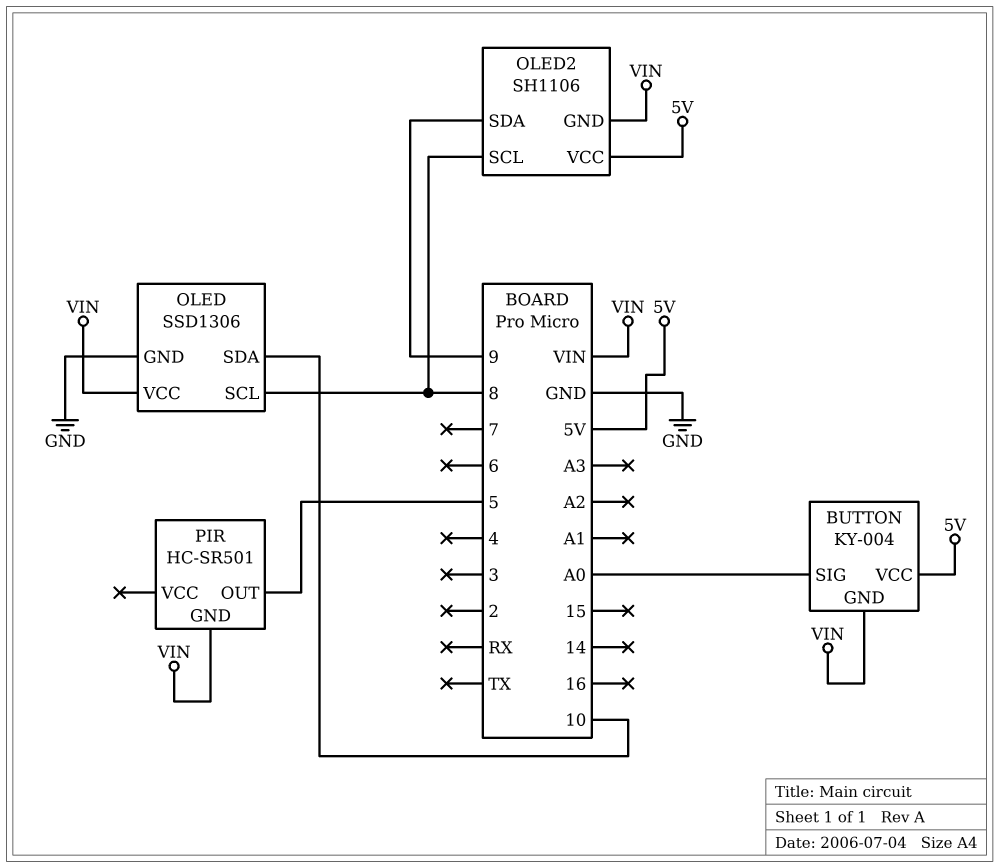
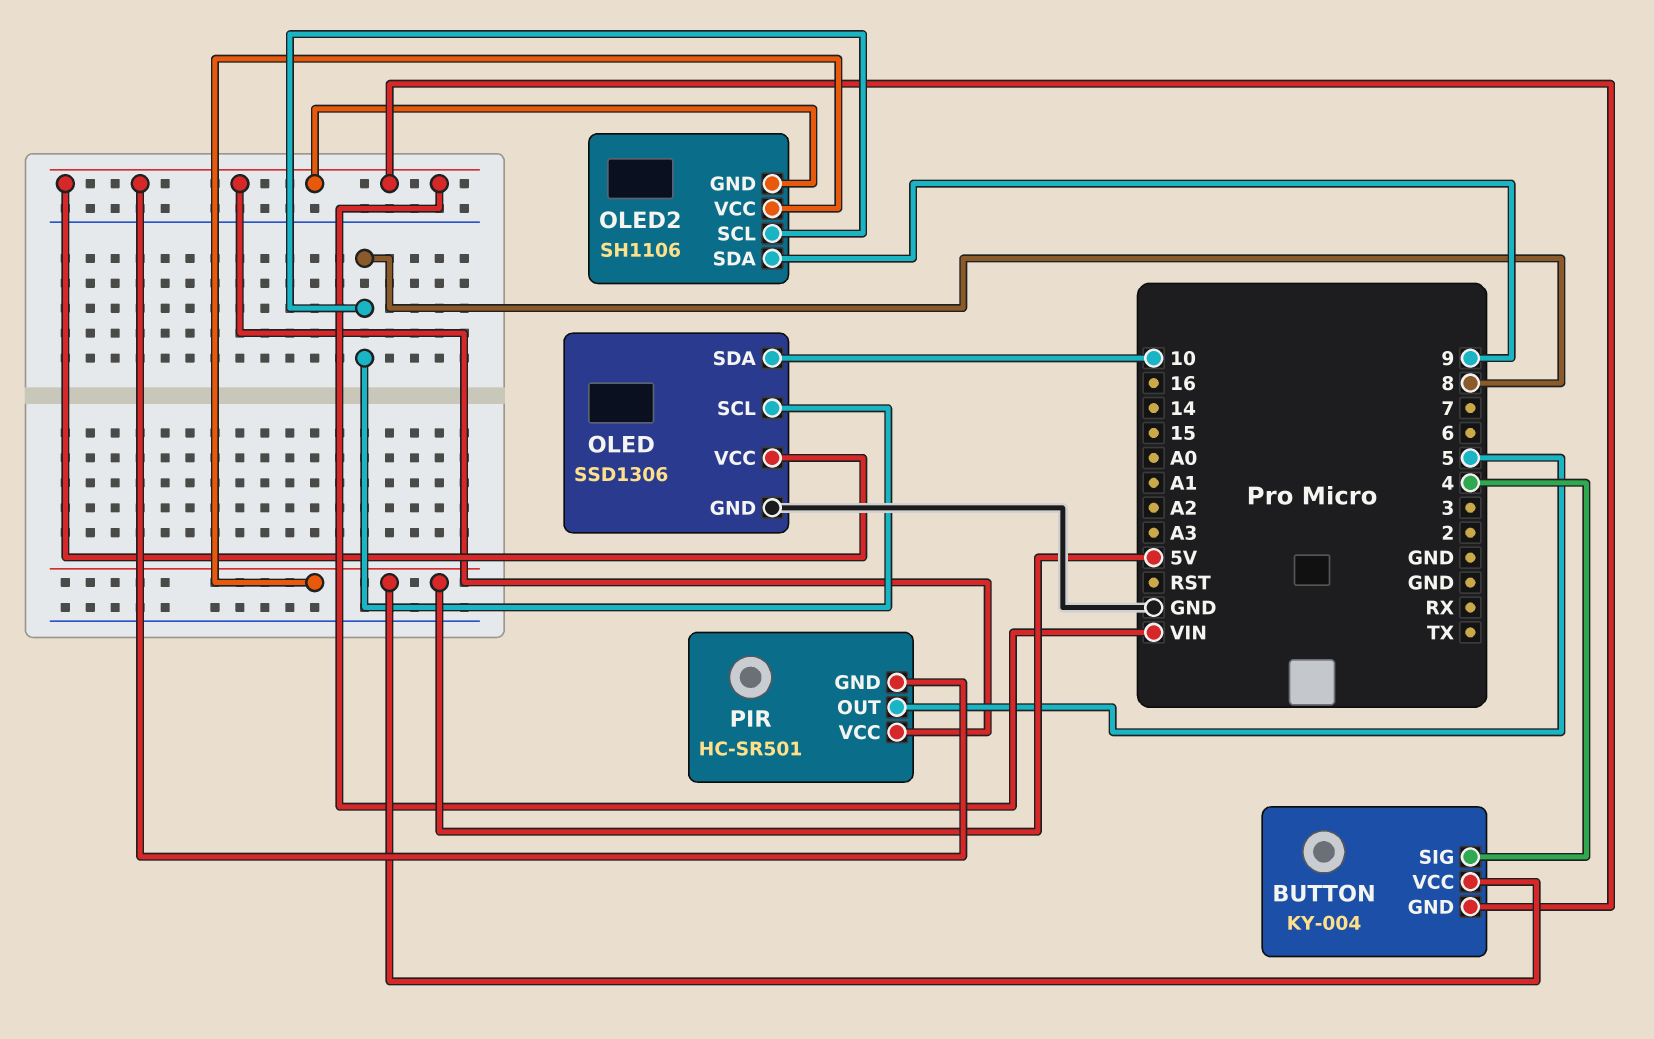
BUTTON pin SIG: A0 -> 4
PIR pin VCC: none -> VIN

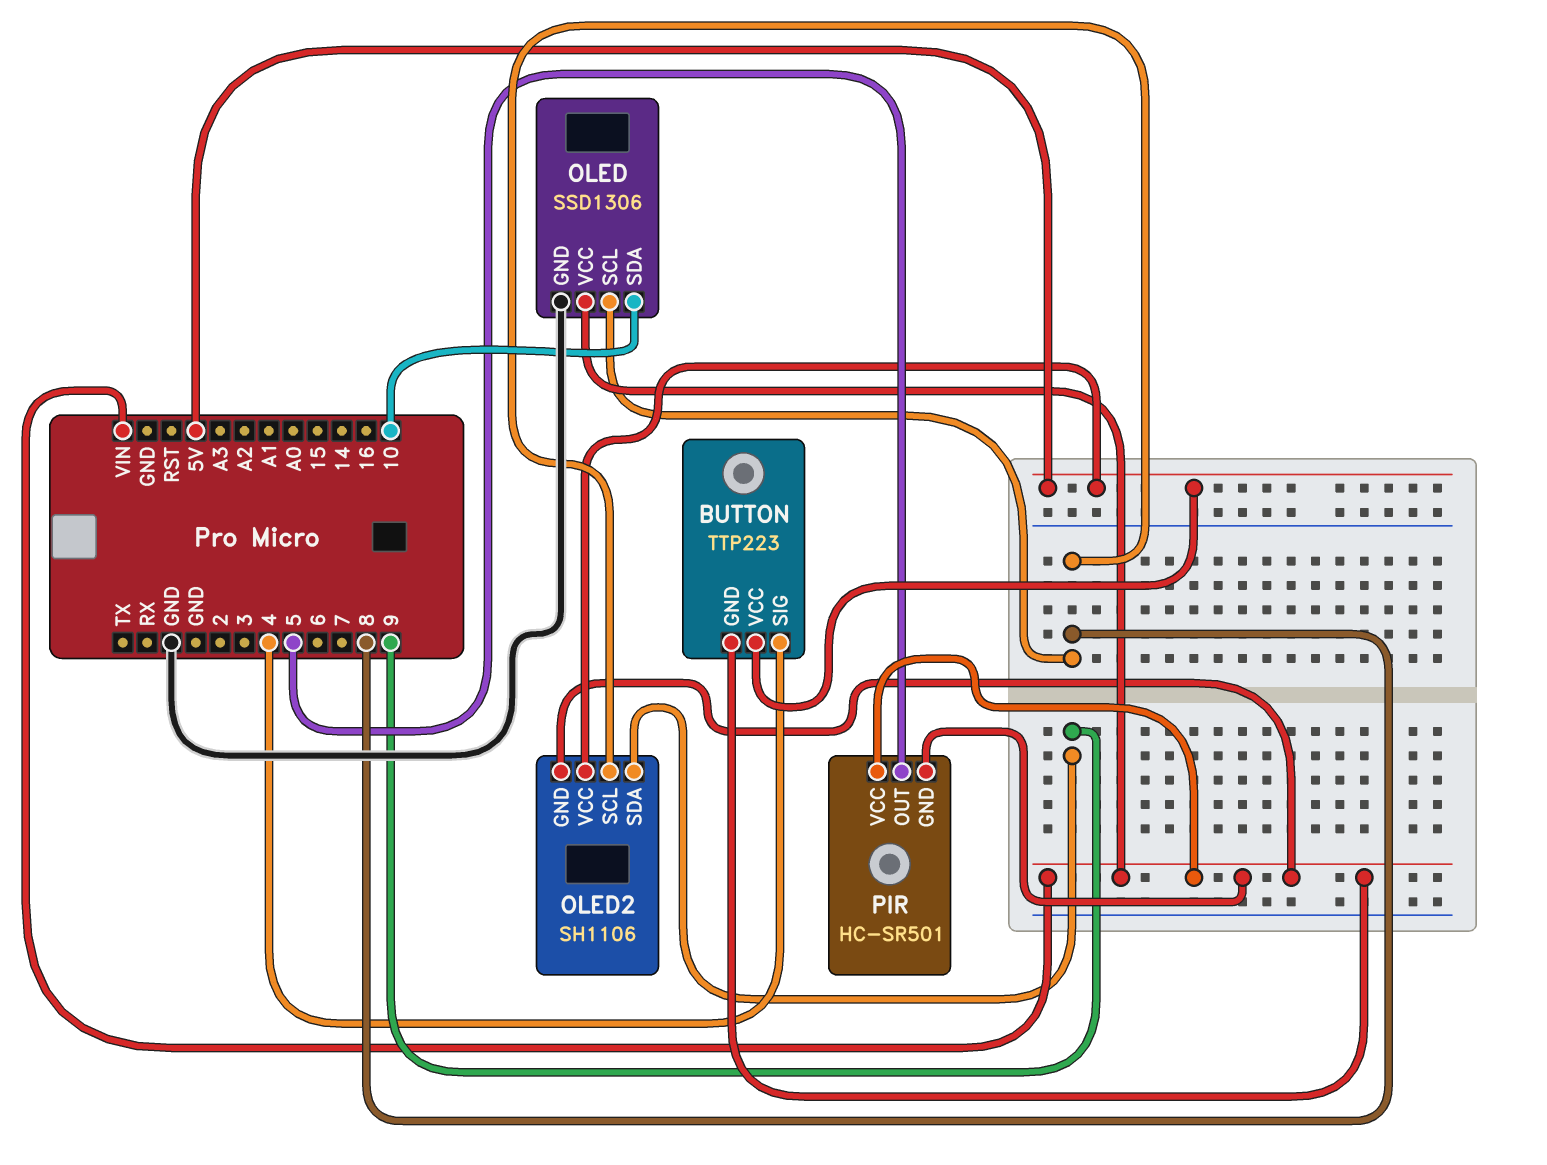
BUTTON: KY-004 -> TTP223

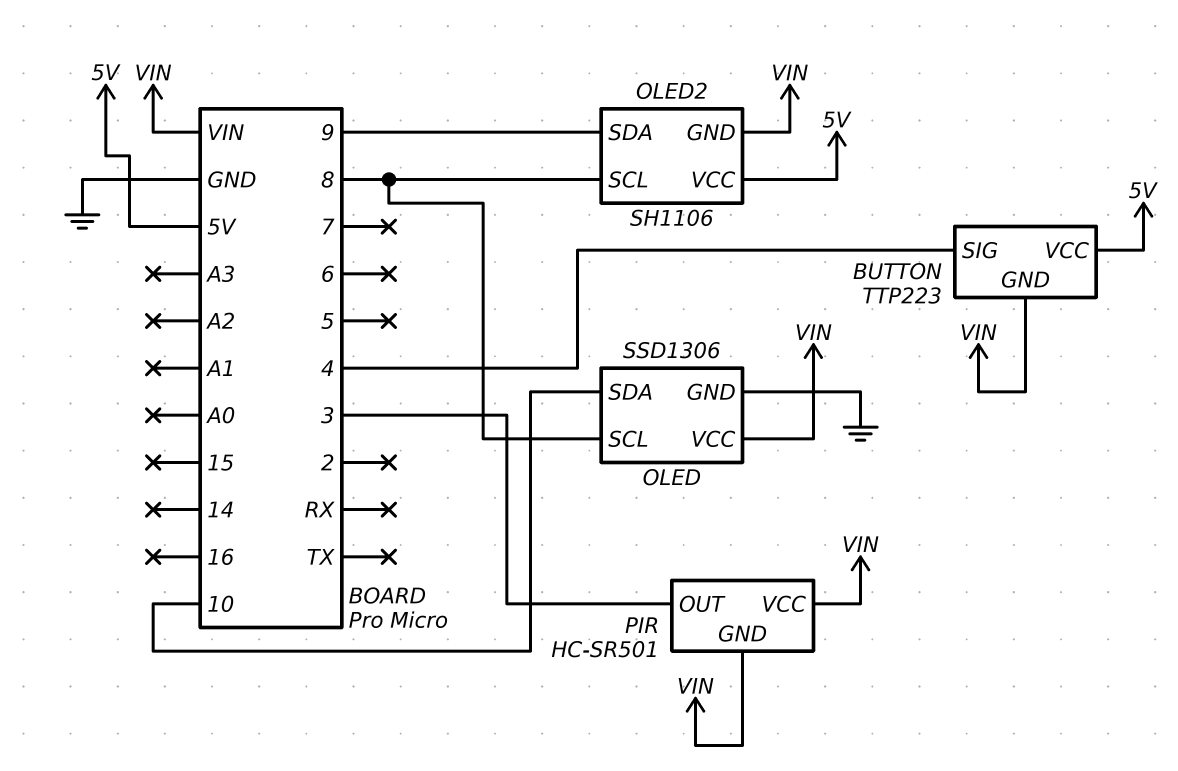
PIR pin OUT: 5 -> 3

